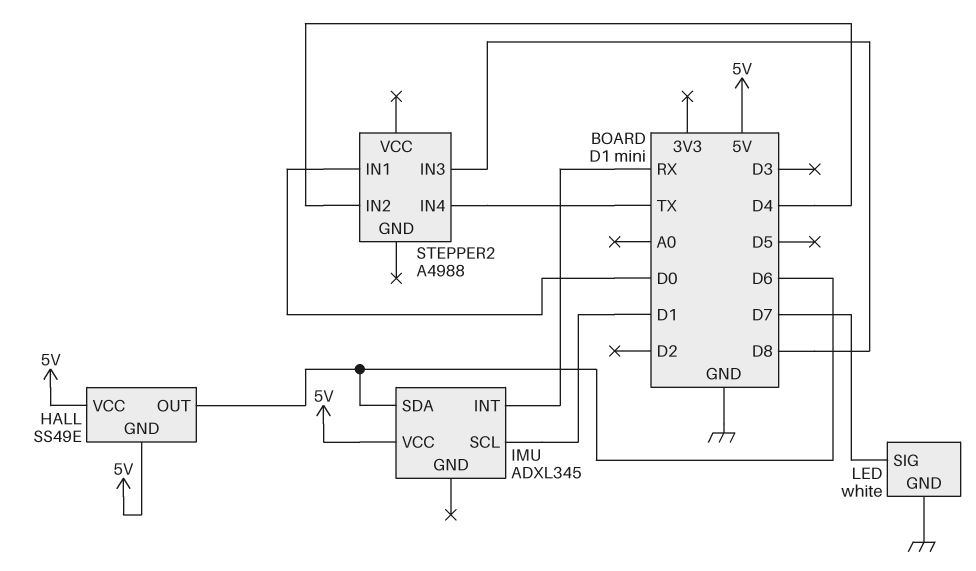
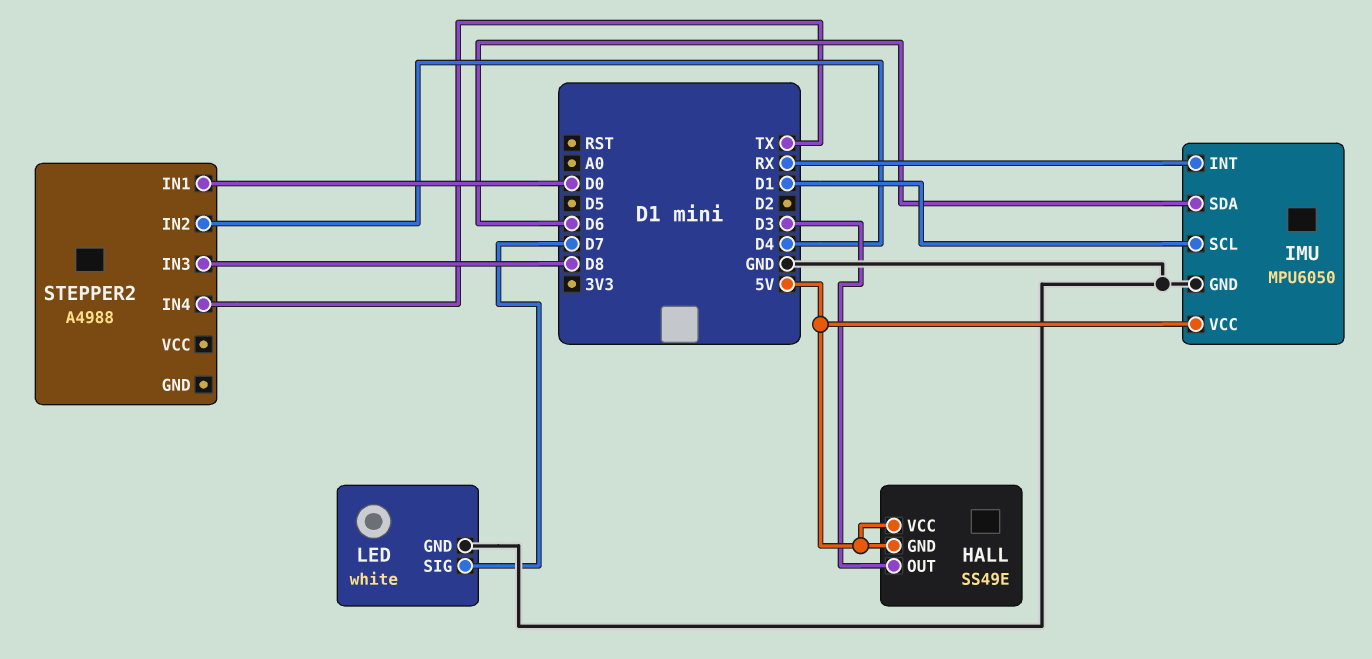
HALL pin OUT: D6 -> D3
IMU: ADXL345 -> MPU6050
IMU pin GND: none -> GND

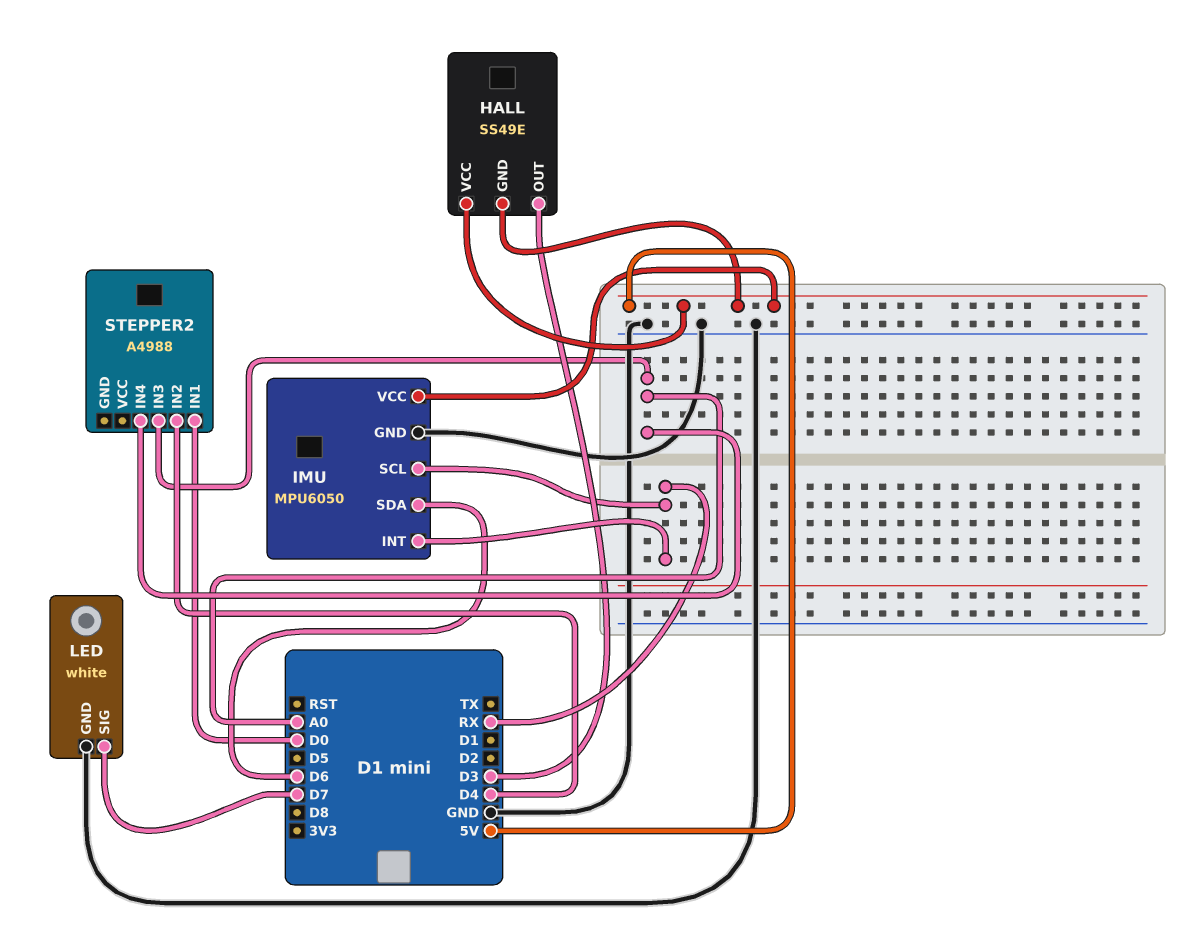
IMU pin SCL: D1 -> RX
STEPPER2 pin IN3: D8 -> A0
STEPPER2 pin IN4: TX -> A0

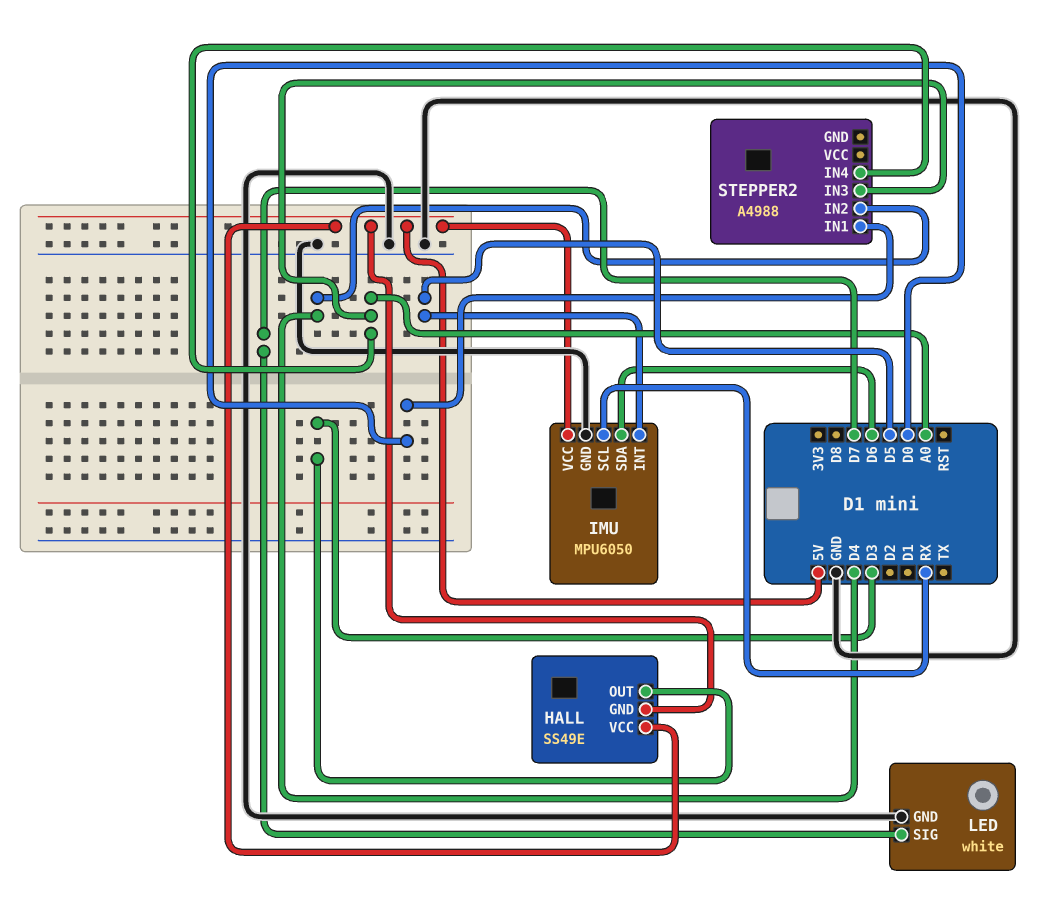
IMU pin INT: RX -> D5

